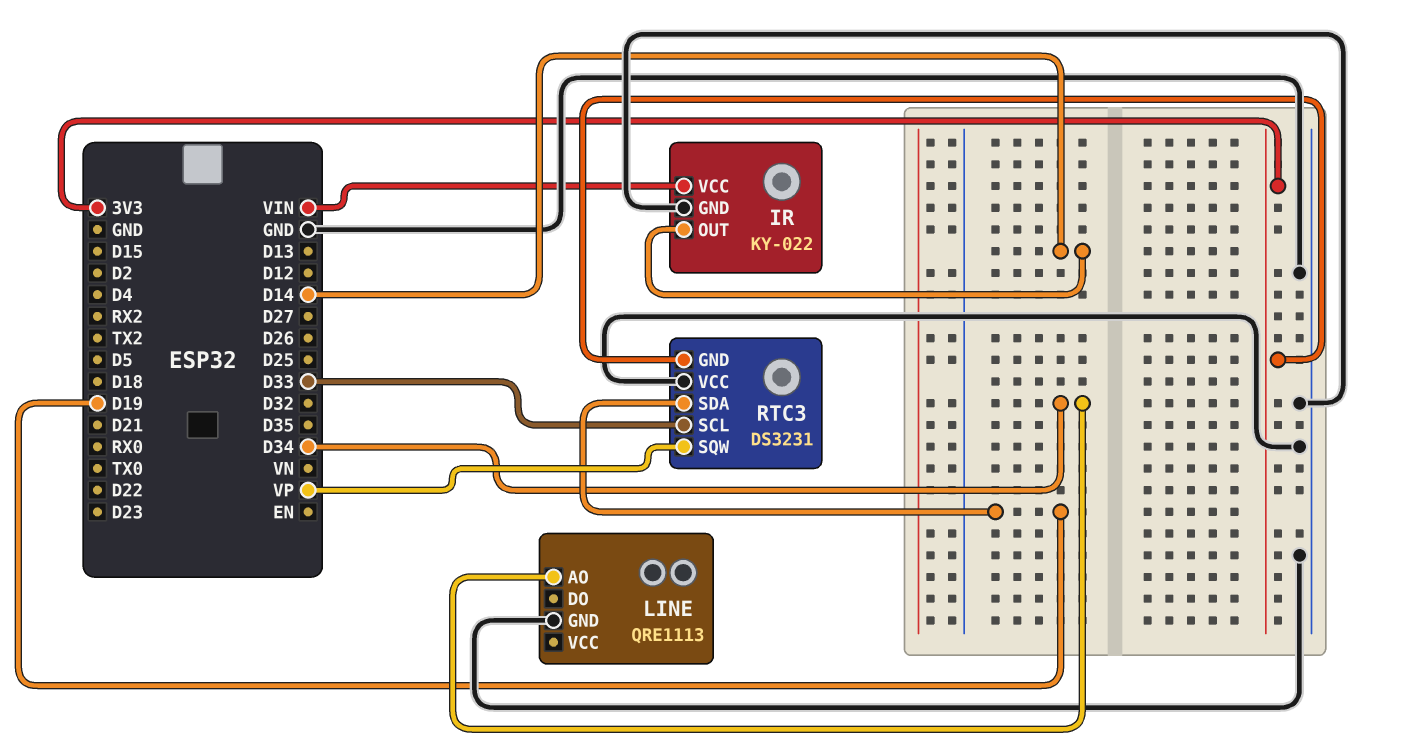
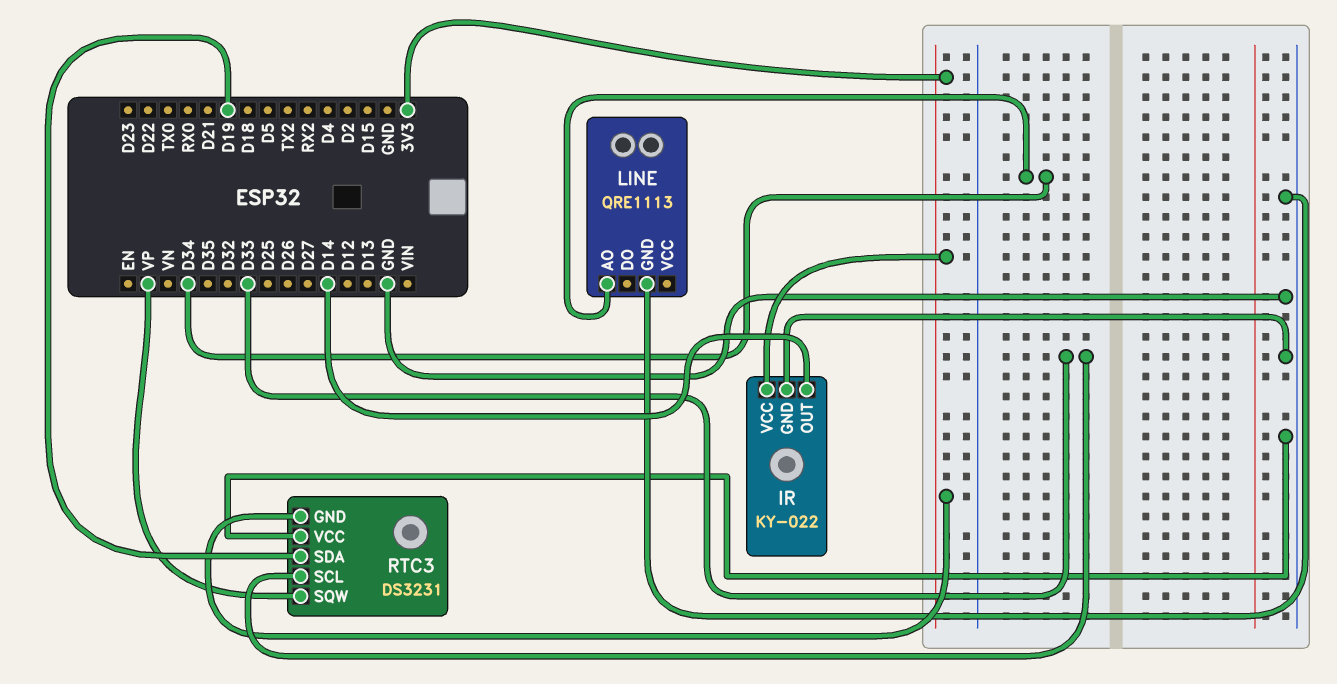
IR pin VCC: VIN -> 3V3

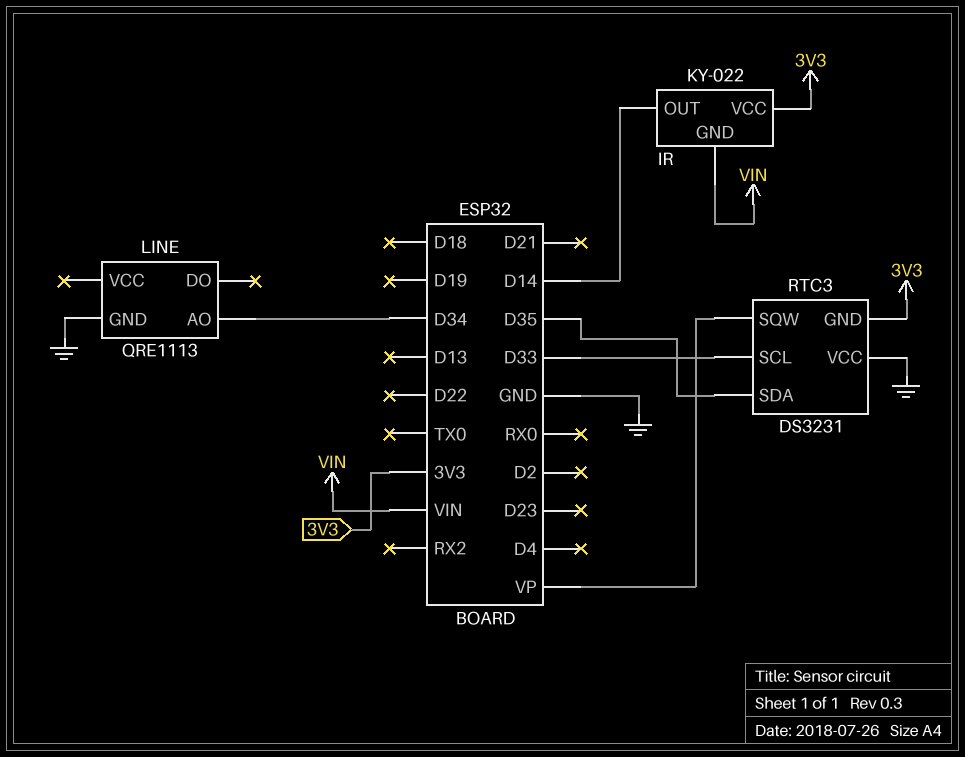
IR pin GND: GND -> VIN
RTC3 pin SDA: D19 -> D35

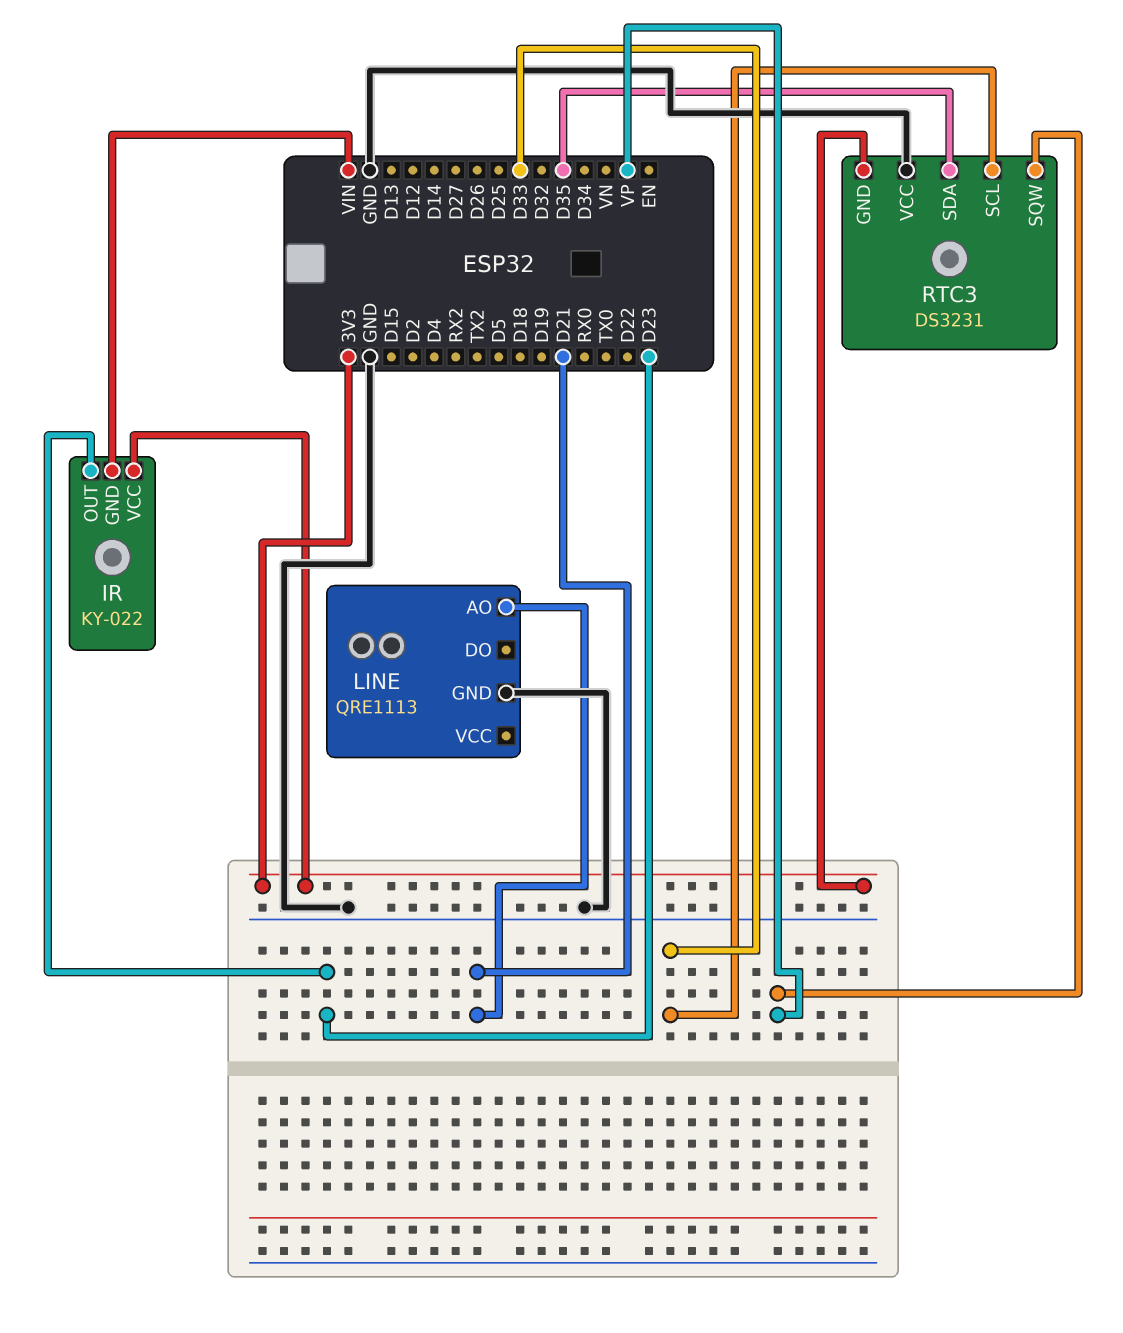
IR pin OUT: D14 -> D23
LINE pin AO: D34 -> D21

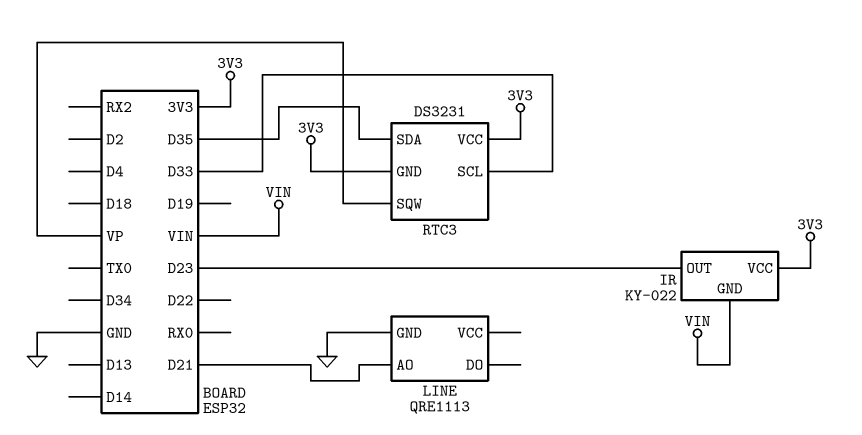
RTC3 pin VCC: GND -> 3V3

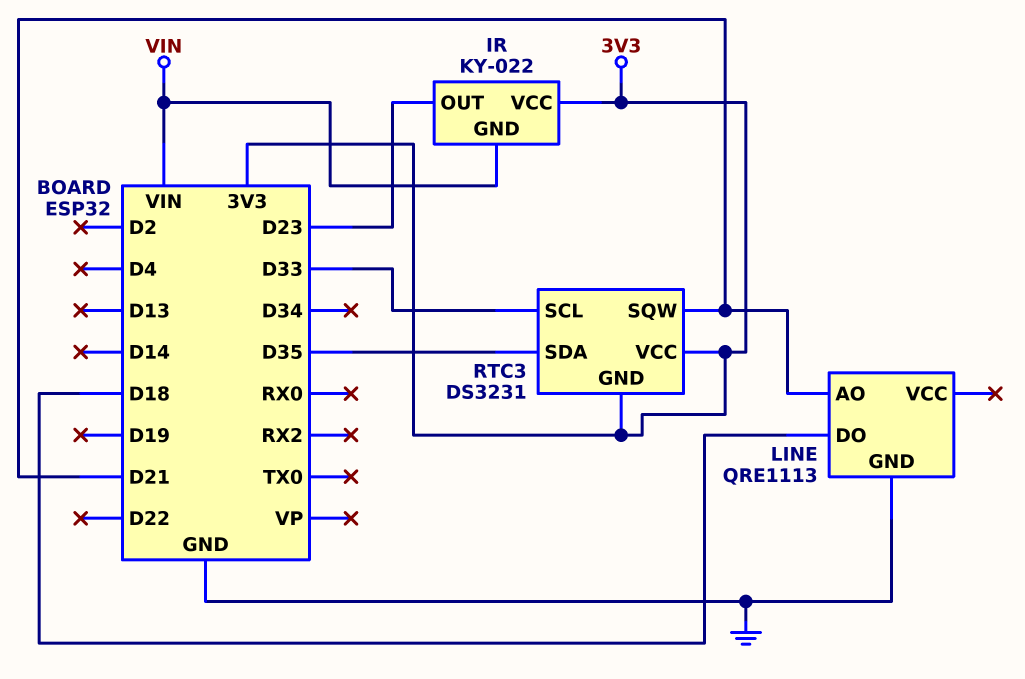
LINE pin DO: none -> D18
RTC3 pin SQW: VP -> D21

